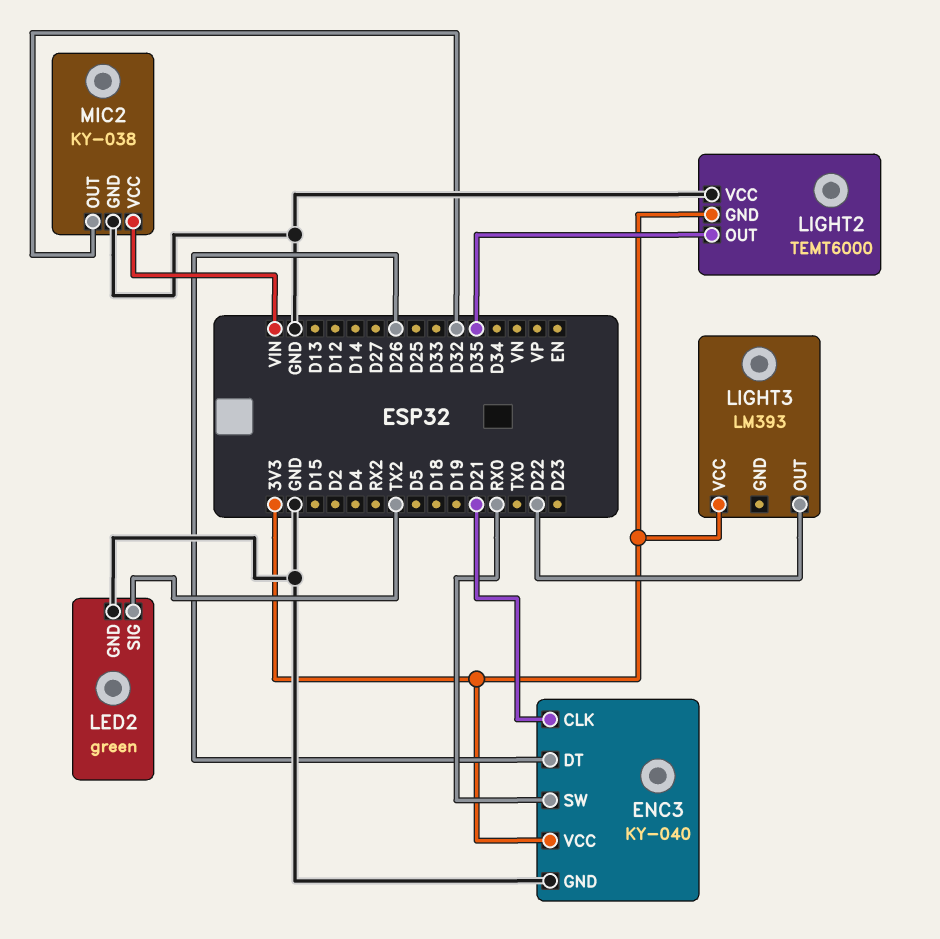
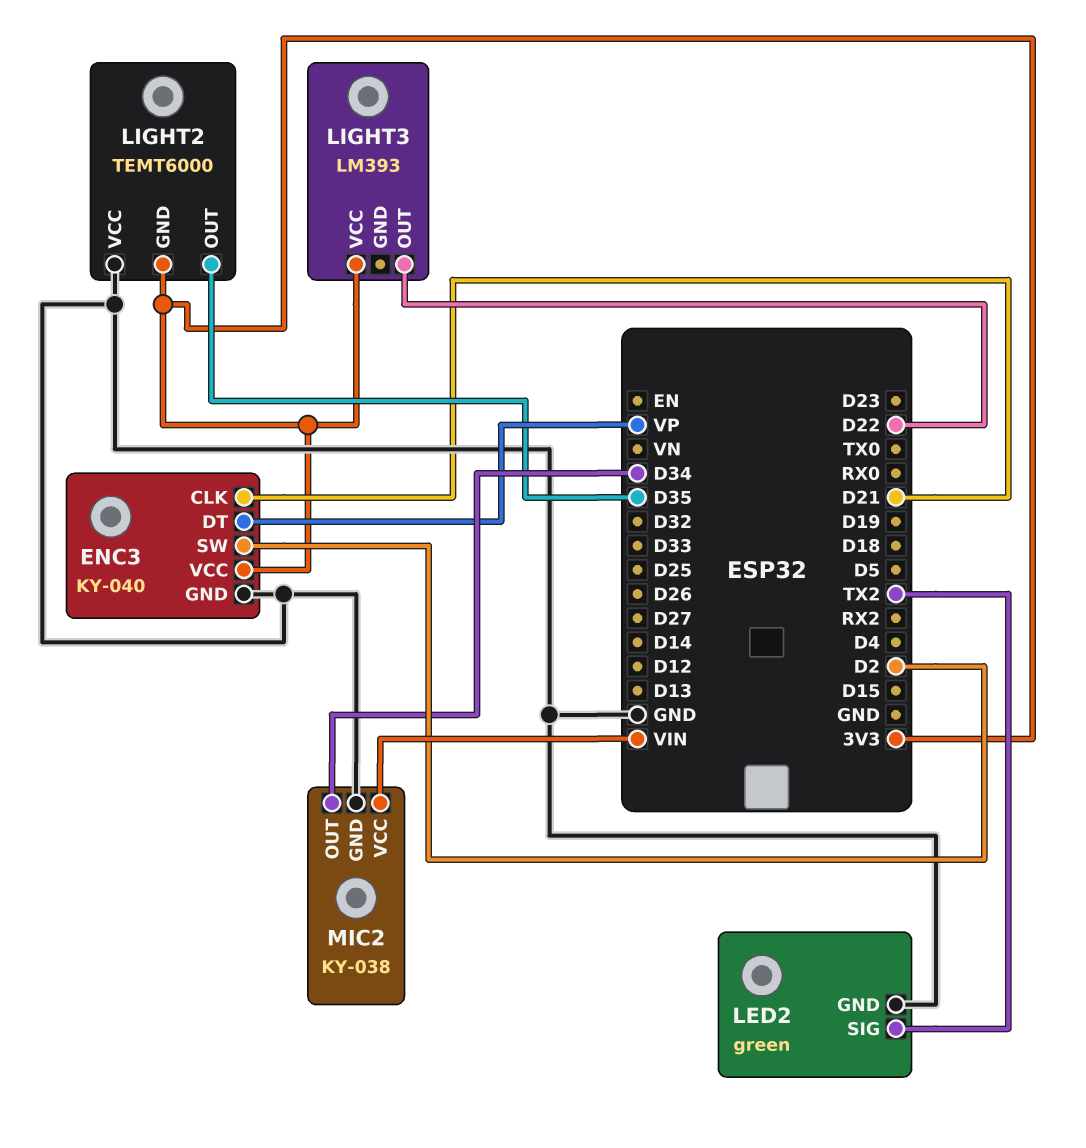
ENC3 pin DT: D26 -> VP
ENC3 pin SW: RX0 -> D2
MIC2 pin OUT: D32 -> D34

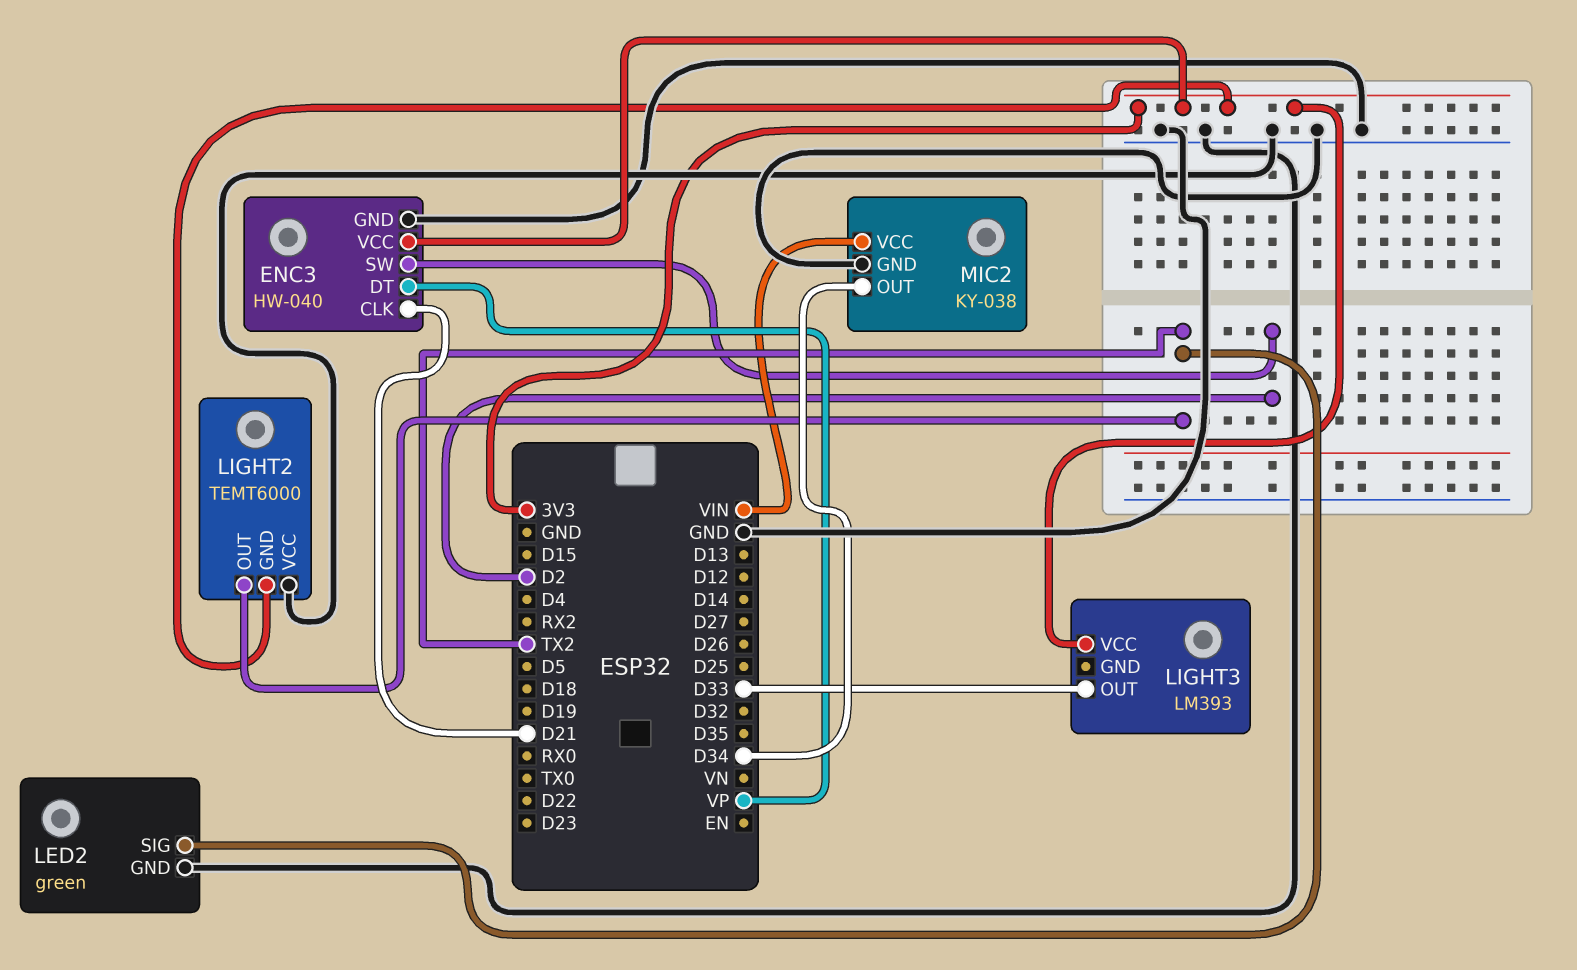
ENC3: KY-040 -> HW-040
LIGHT2 pin OUT: D35 -> TX2
LIGHT3 pin OUT: D22 -> D33

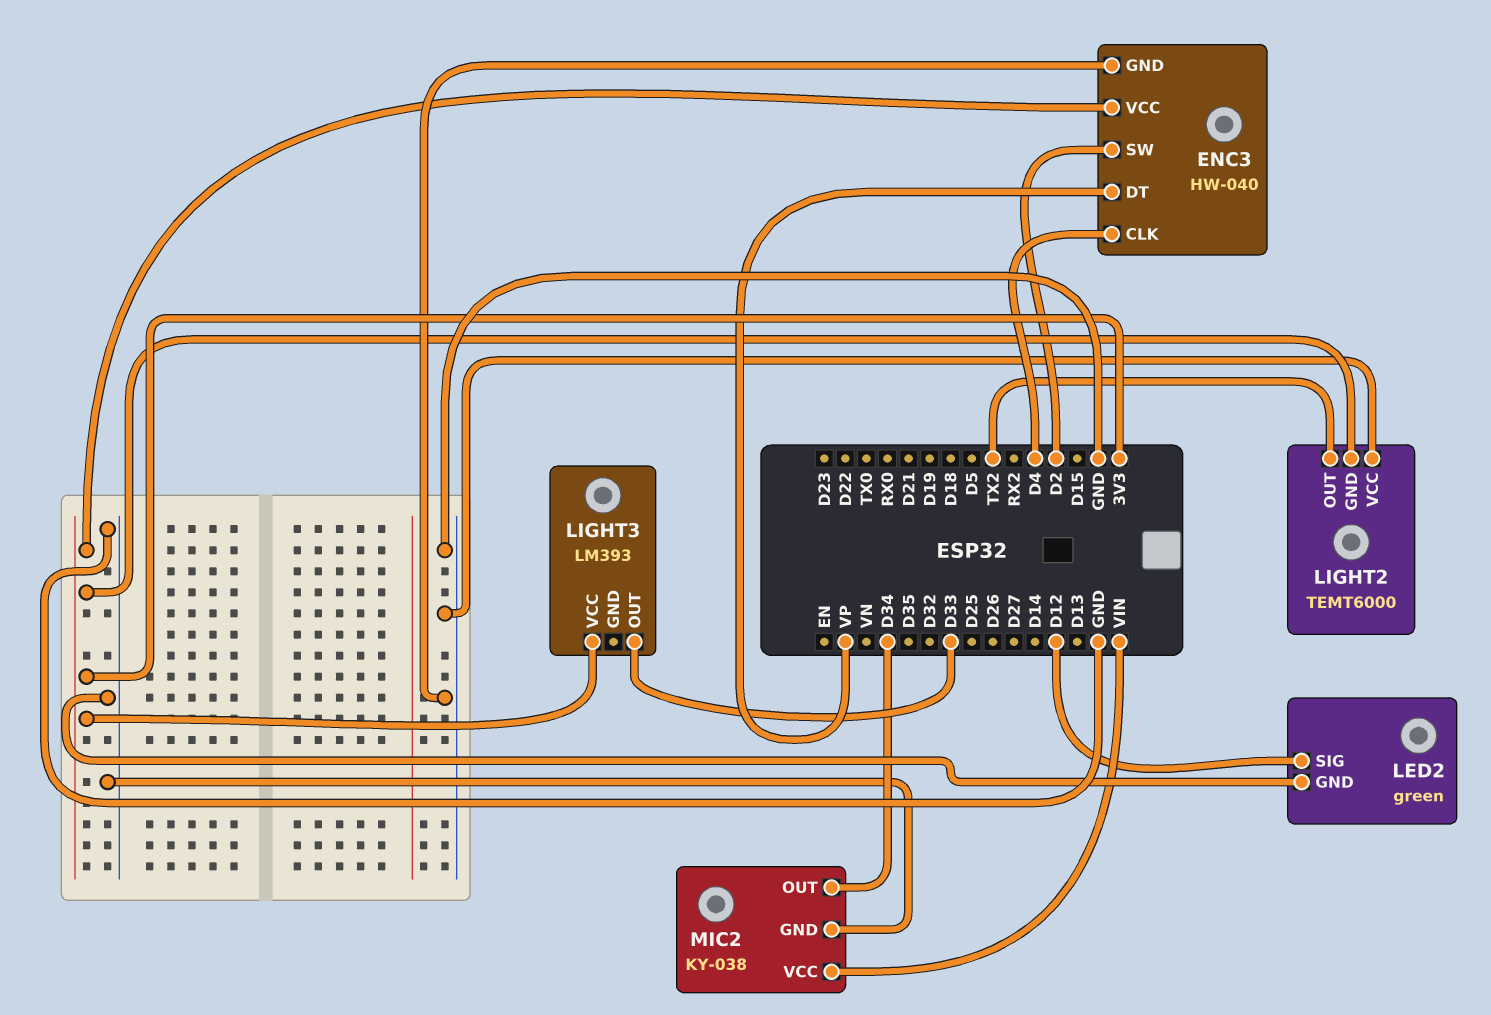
ENC3 pin CLK: D21 -> D4
LED2 pin SIG: TX2 -> D12

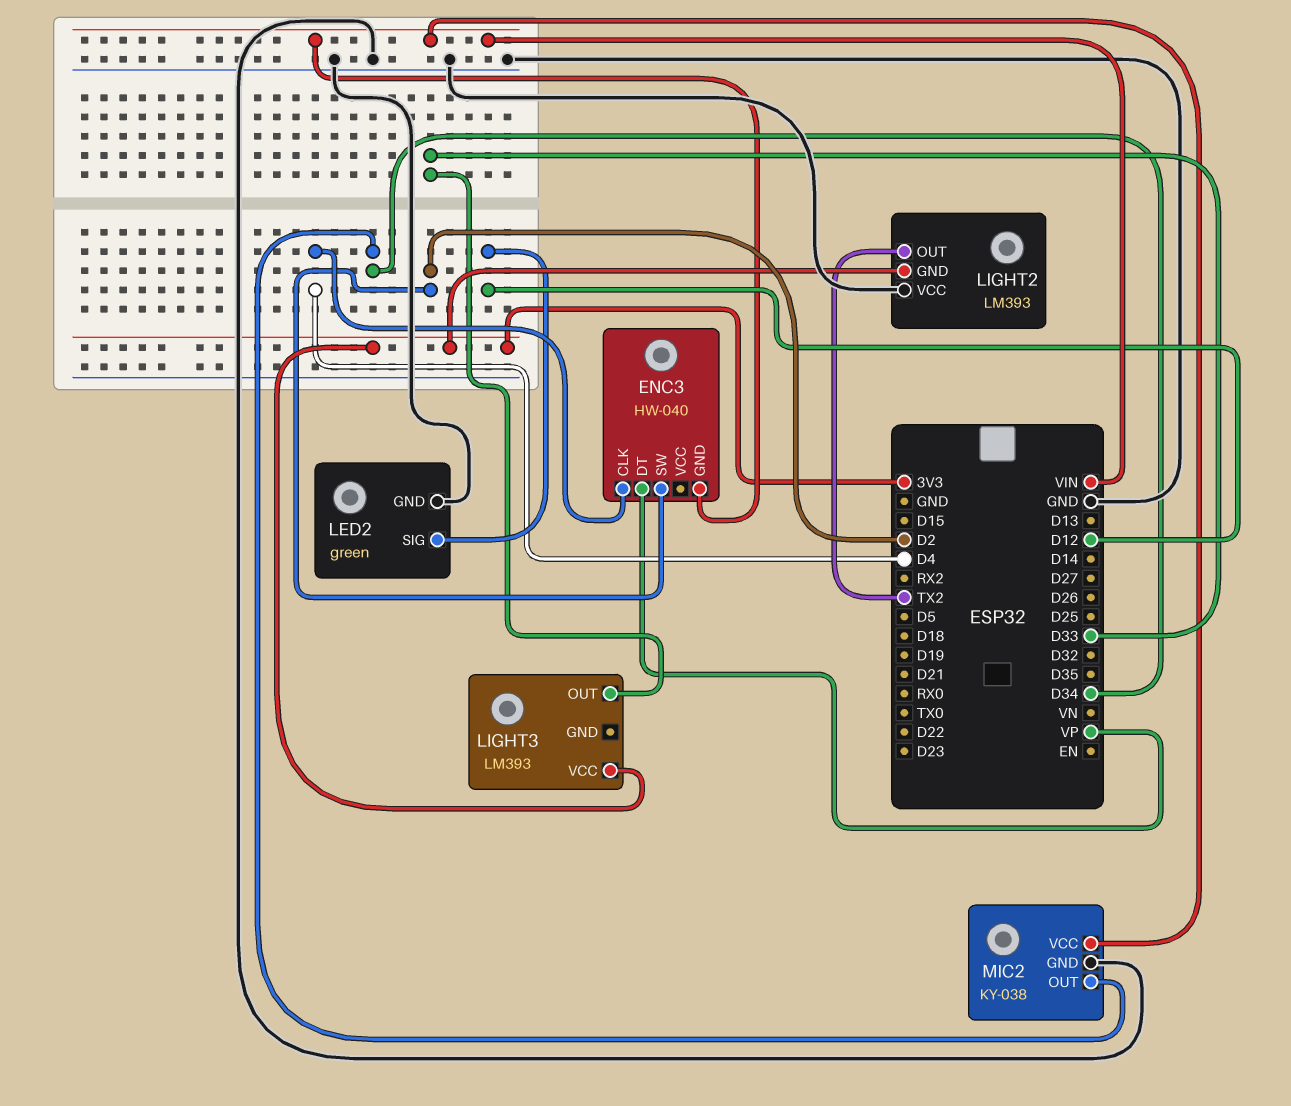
ENC3 pin GND: GND -> VIN
ENC3 pin VCC: 3V3 -> none
LIGHT2: TEMT6000 -> LM393

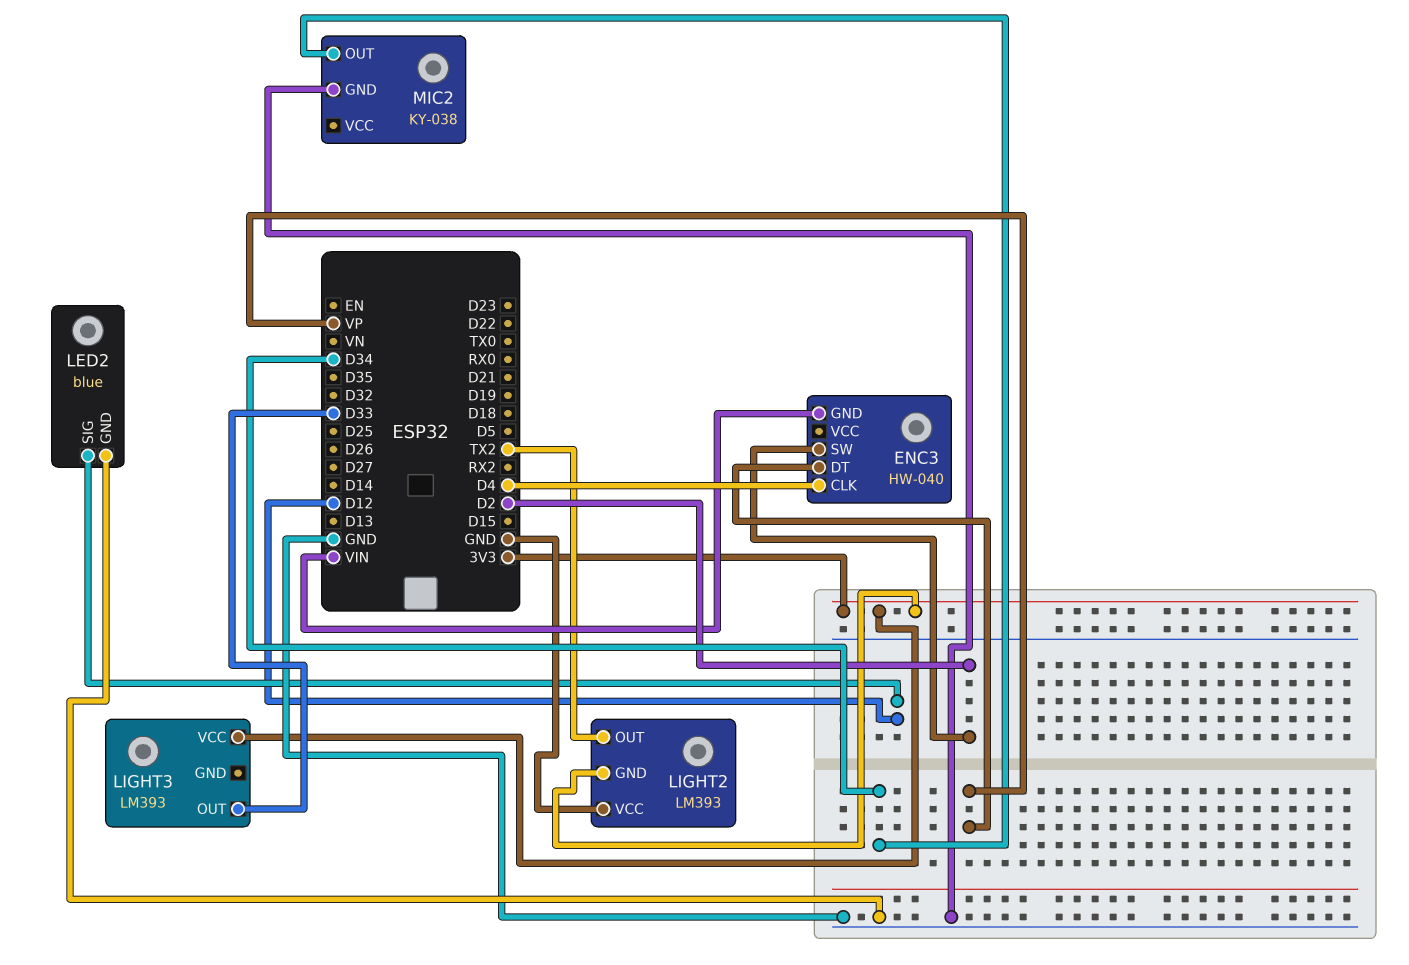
LED2: green -> blue
MIC2 pin VCC: VIN -> none

